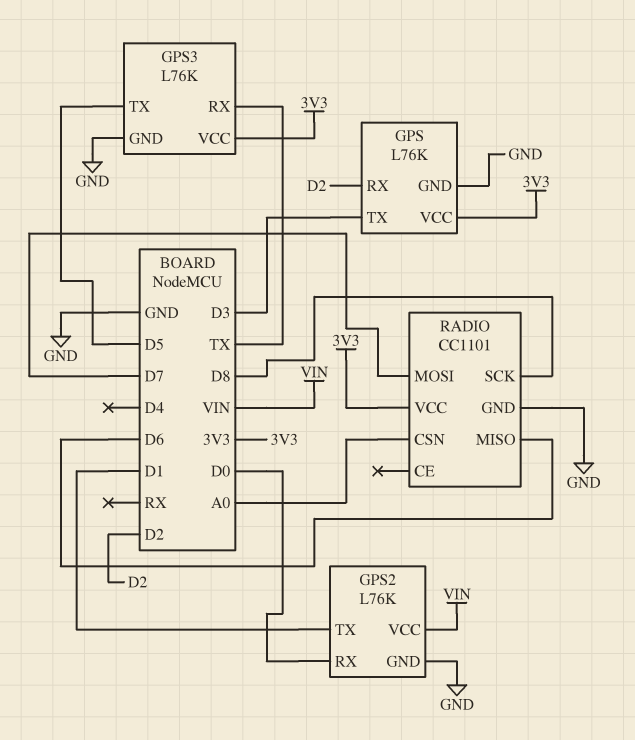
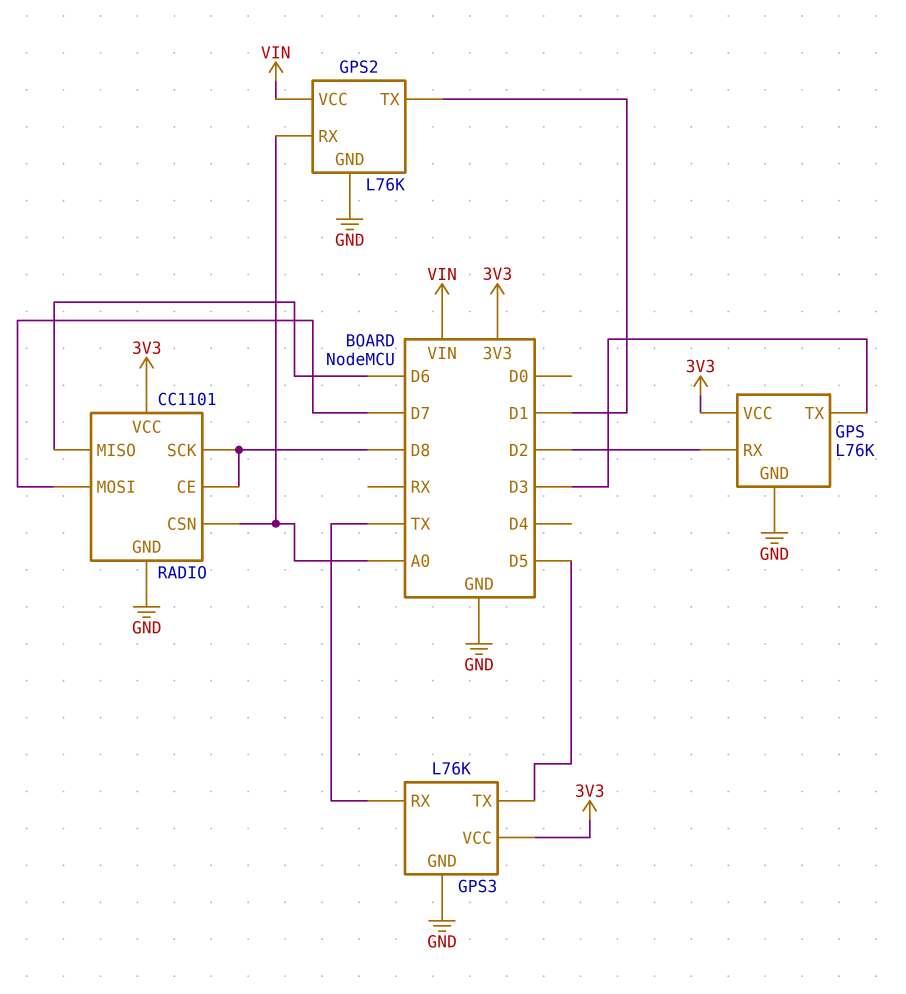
GPS2 pin RX: D0 -> A0
RADIO pin CE: none -> D8

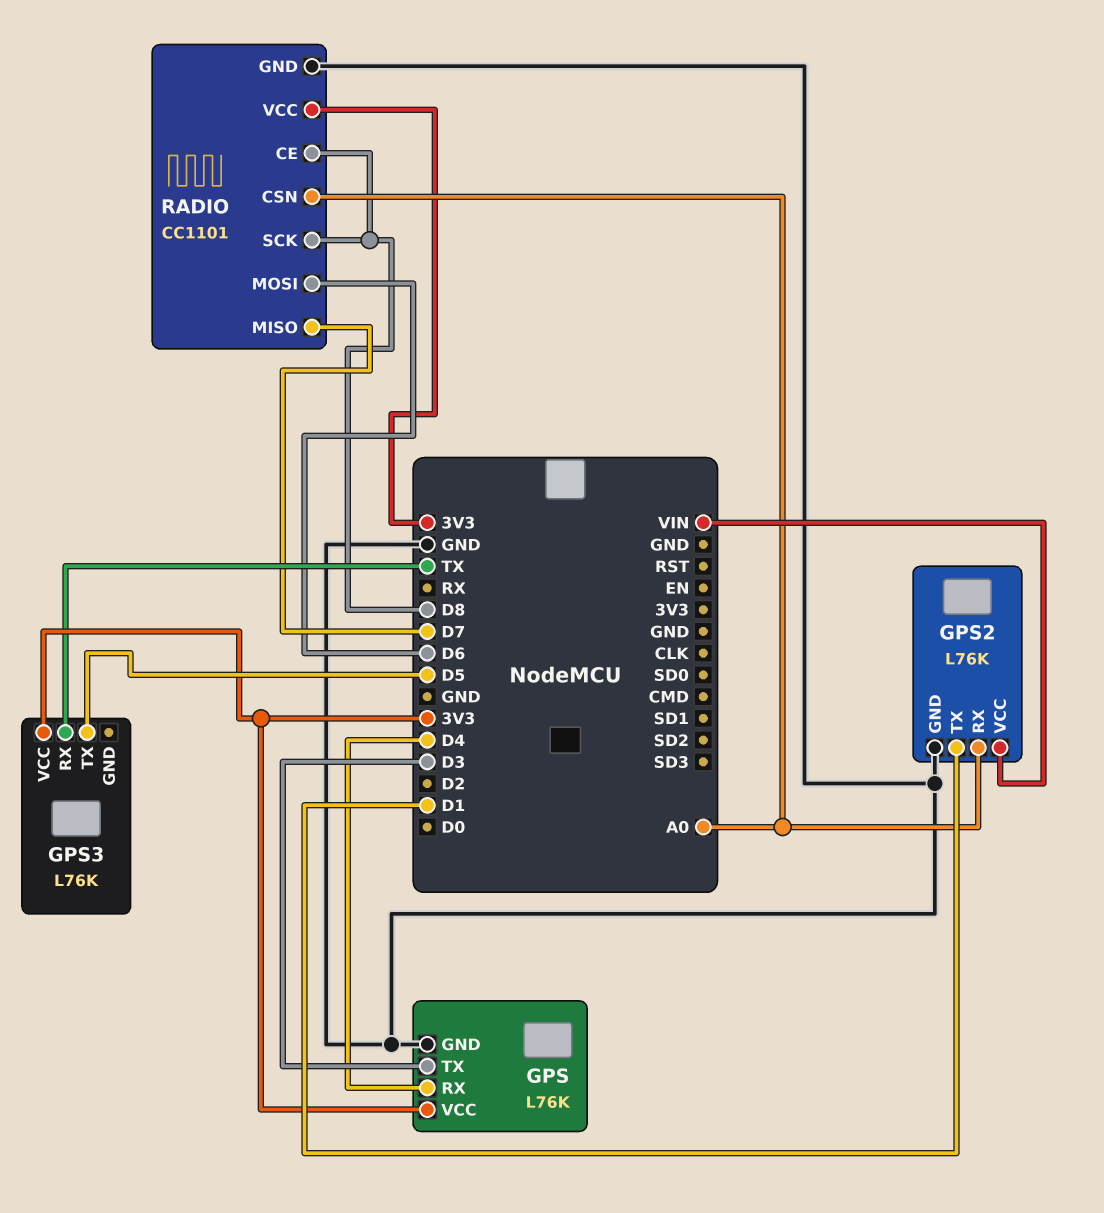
GPS pin RX: D2 -> D4
GPS3 pin GND: GND -> none
RADIO pin MISO: D6 -> D7
RADIO pin MOSI: D7 -> D6

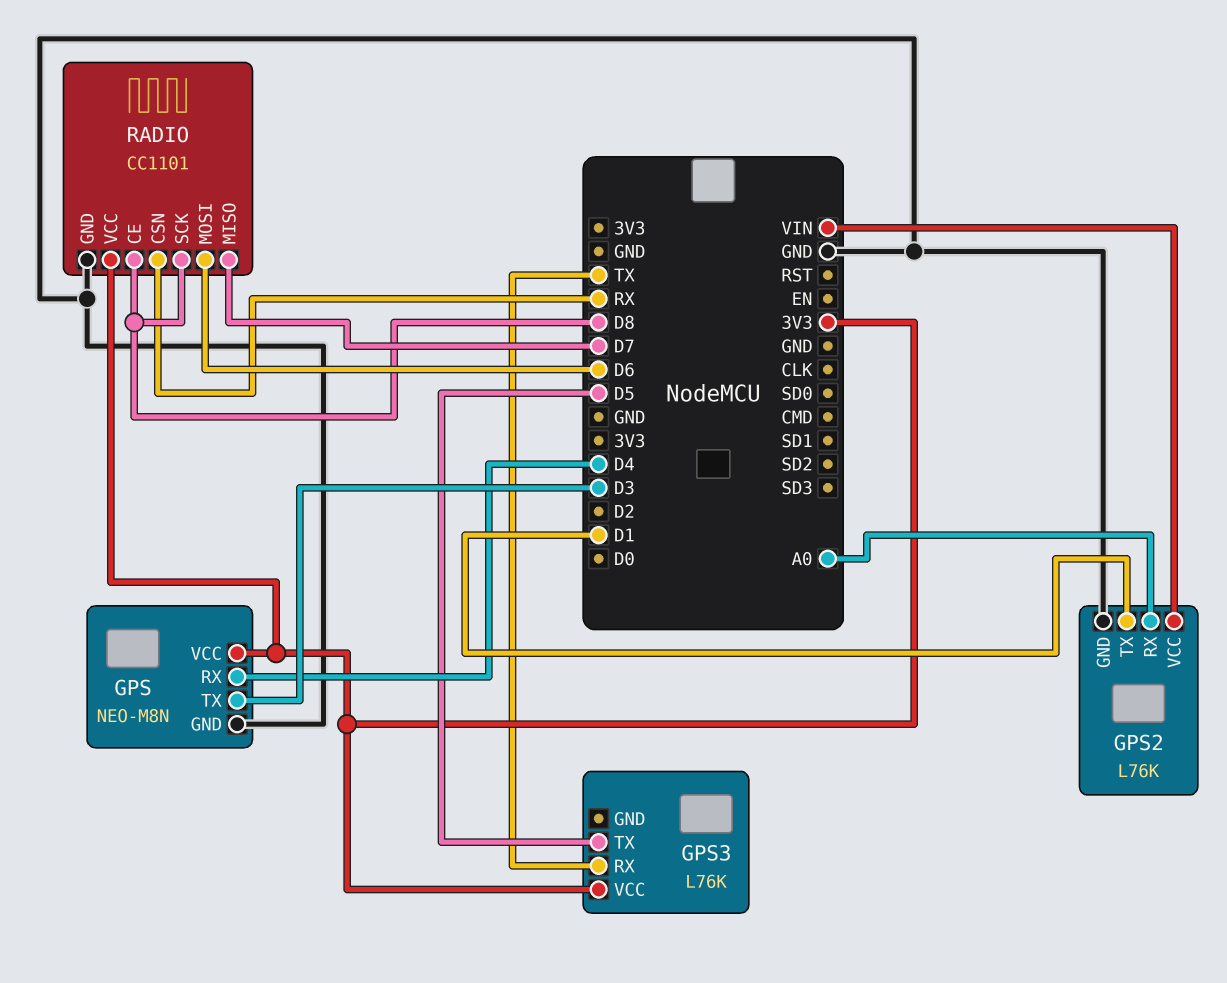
GPS: L76K -> NEO-M8N
RADIO pin CSN: A0 -> RX

